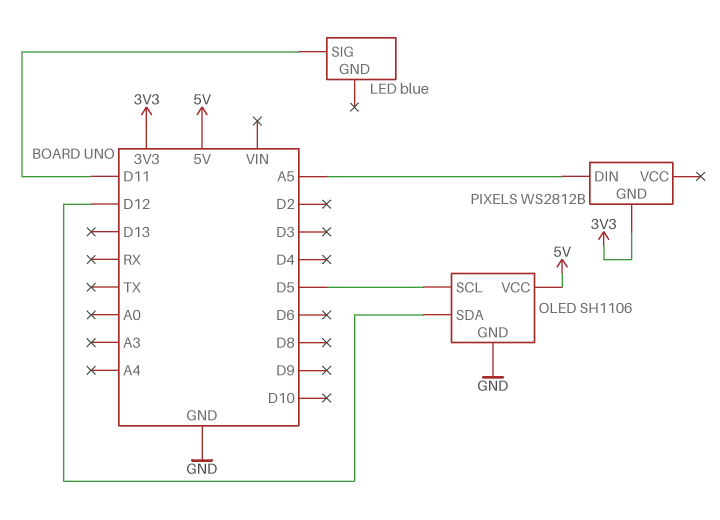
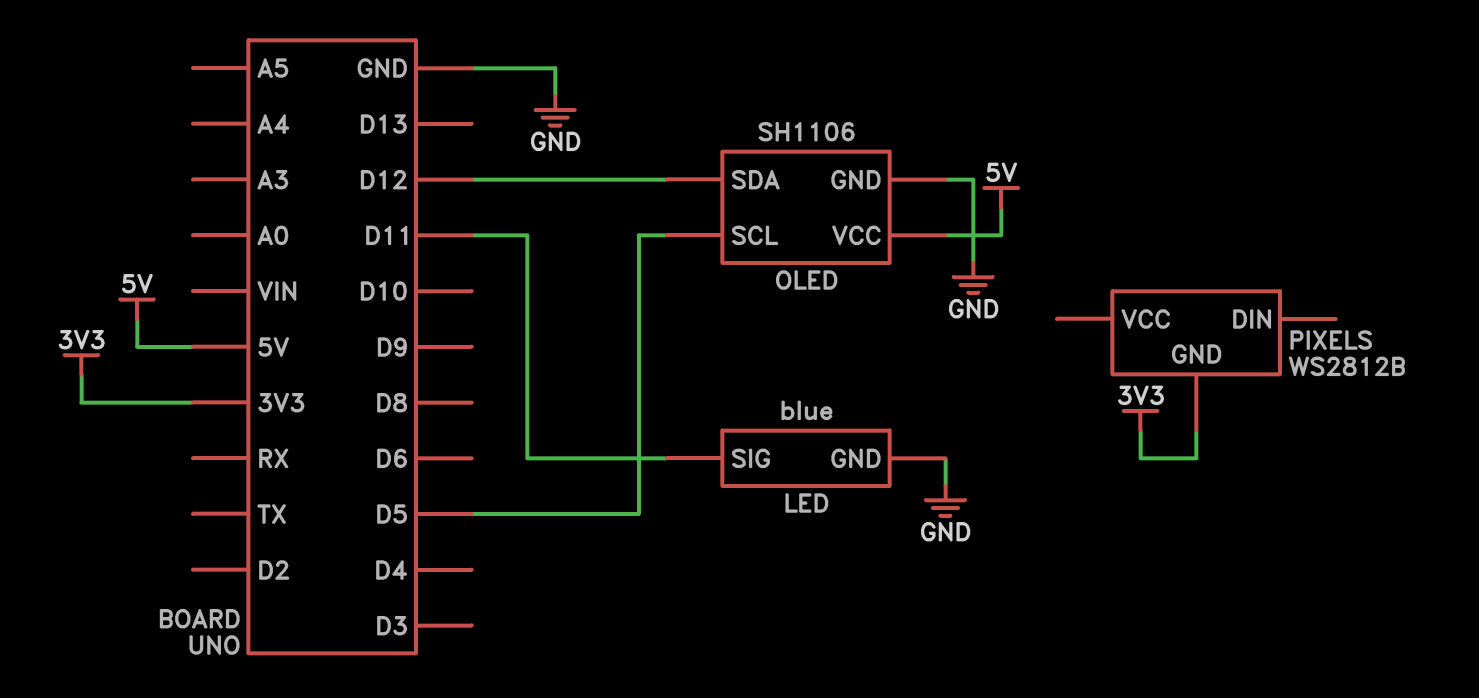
LED pin GND: none -> GND
PIXELS pin DIN: A5 -> none

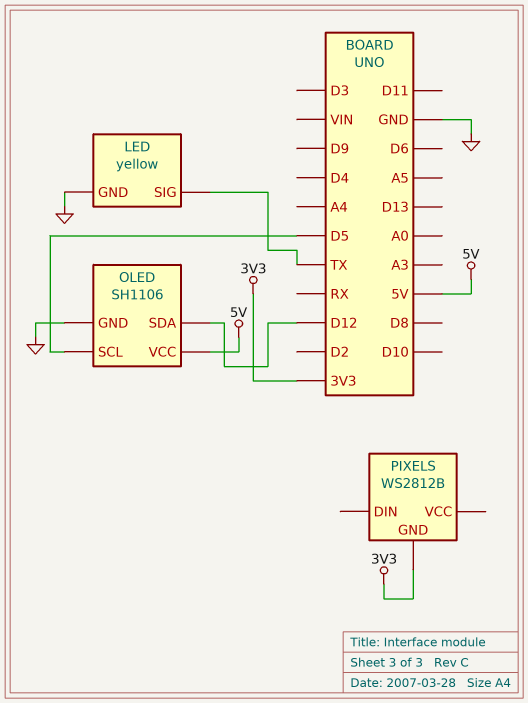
LED: blue -> yellow
LED pin SIG: D11 -> TX

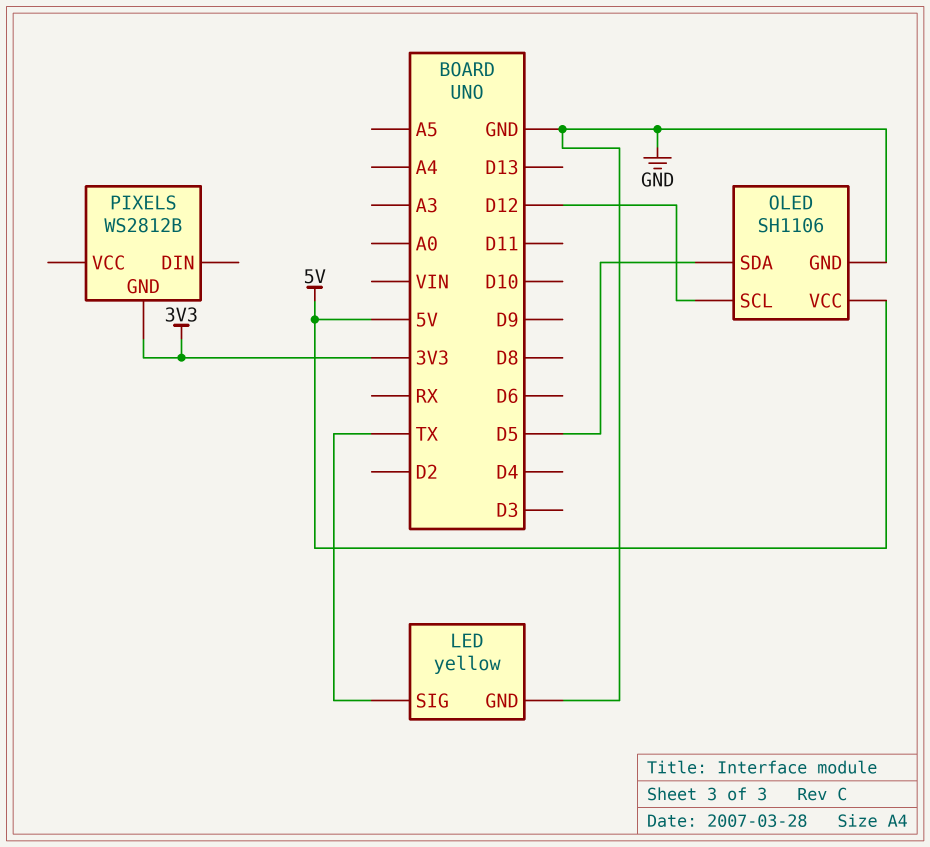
OLED pin SCL: D5 -> D12
OLED pin SDA: D12 -> D5

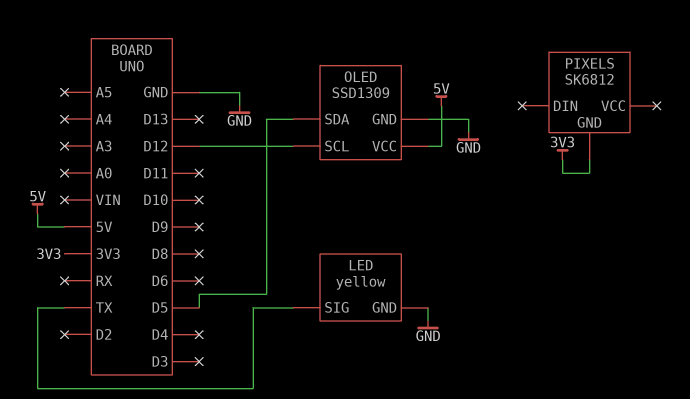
OLED: SH1106 -> SSD1309
PIXELS: WS2812B -> SK6812

